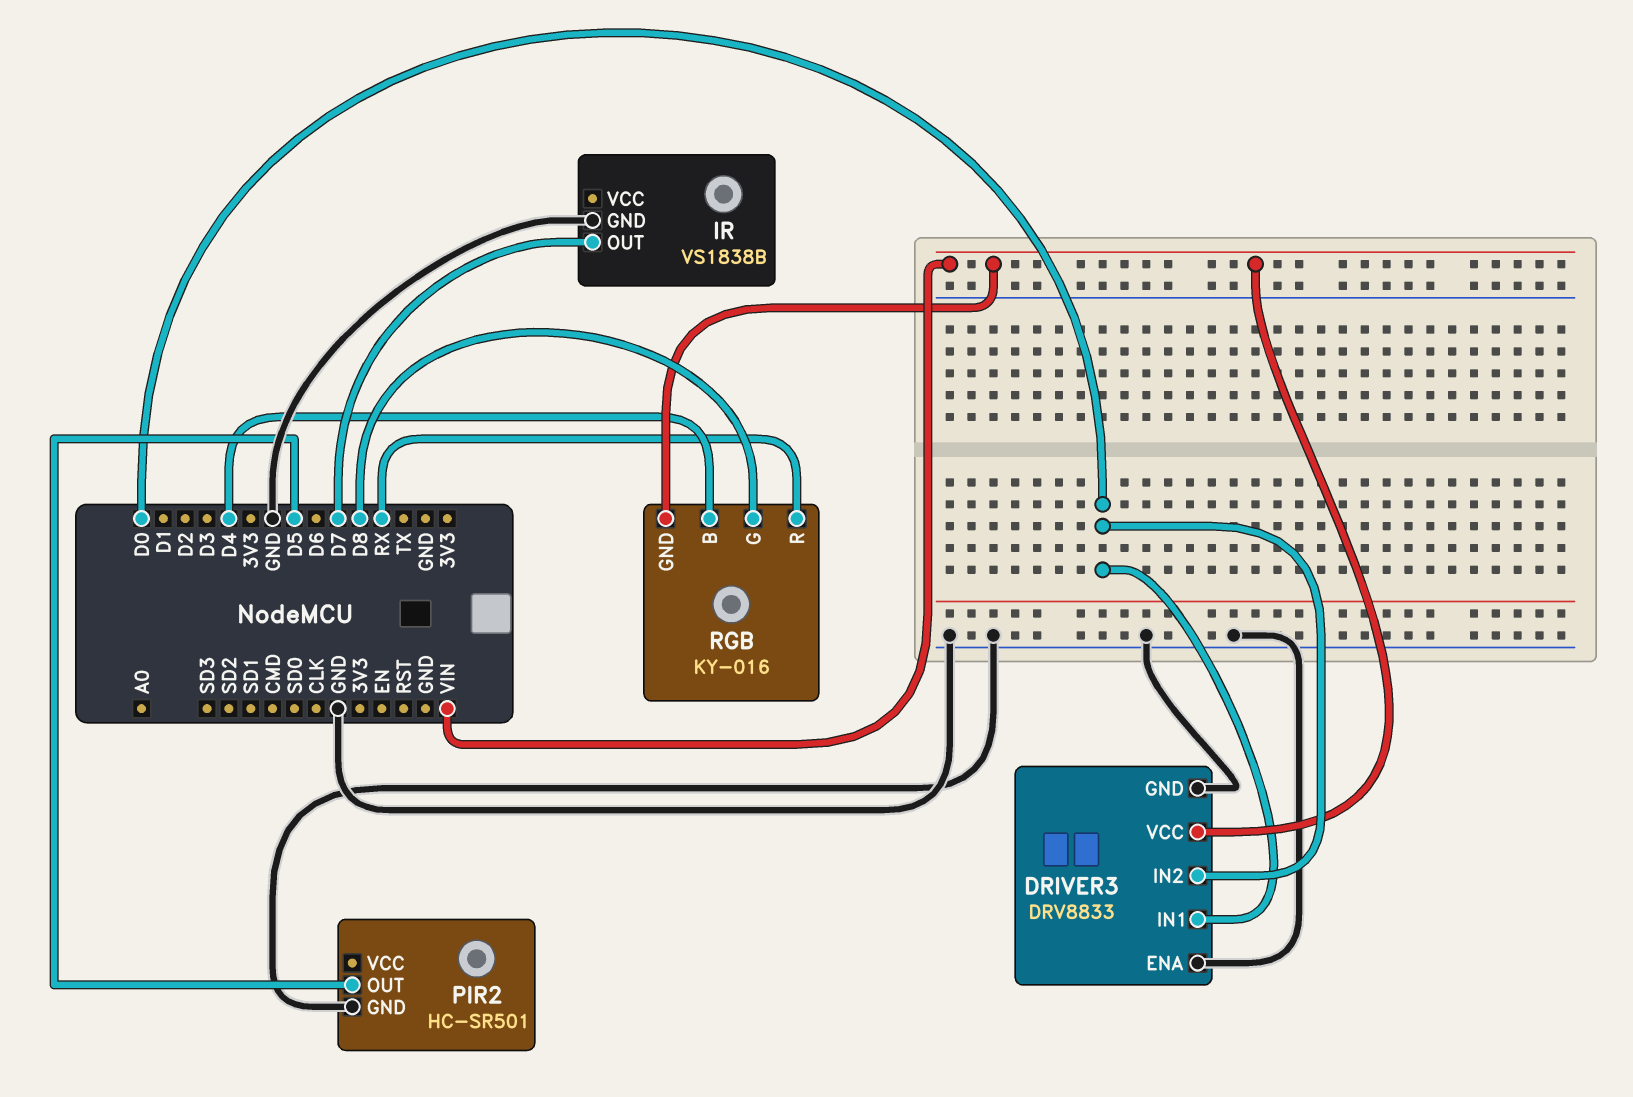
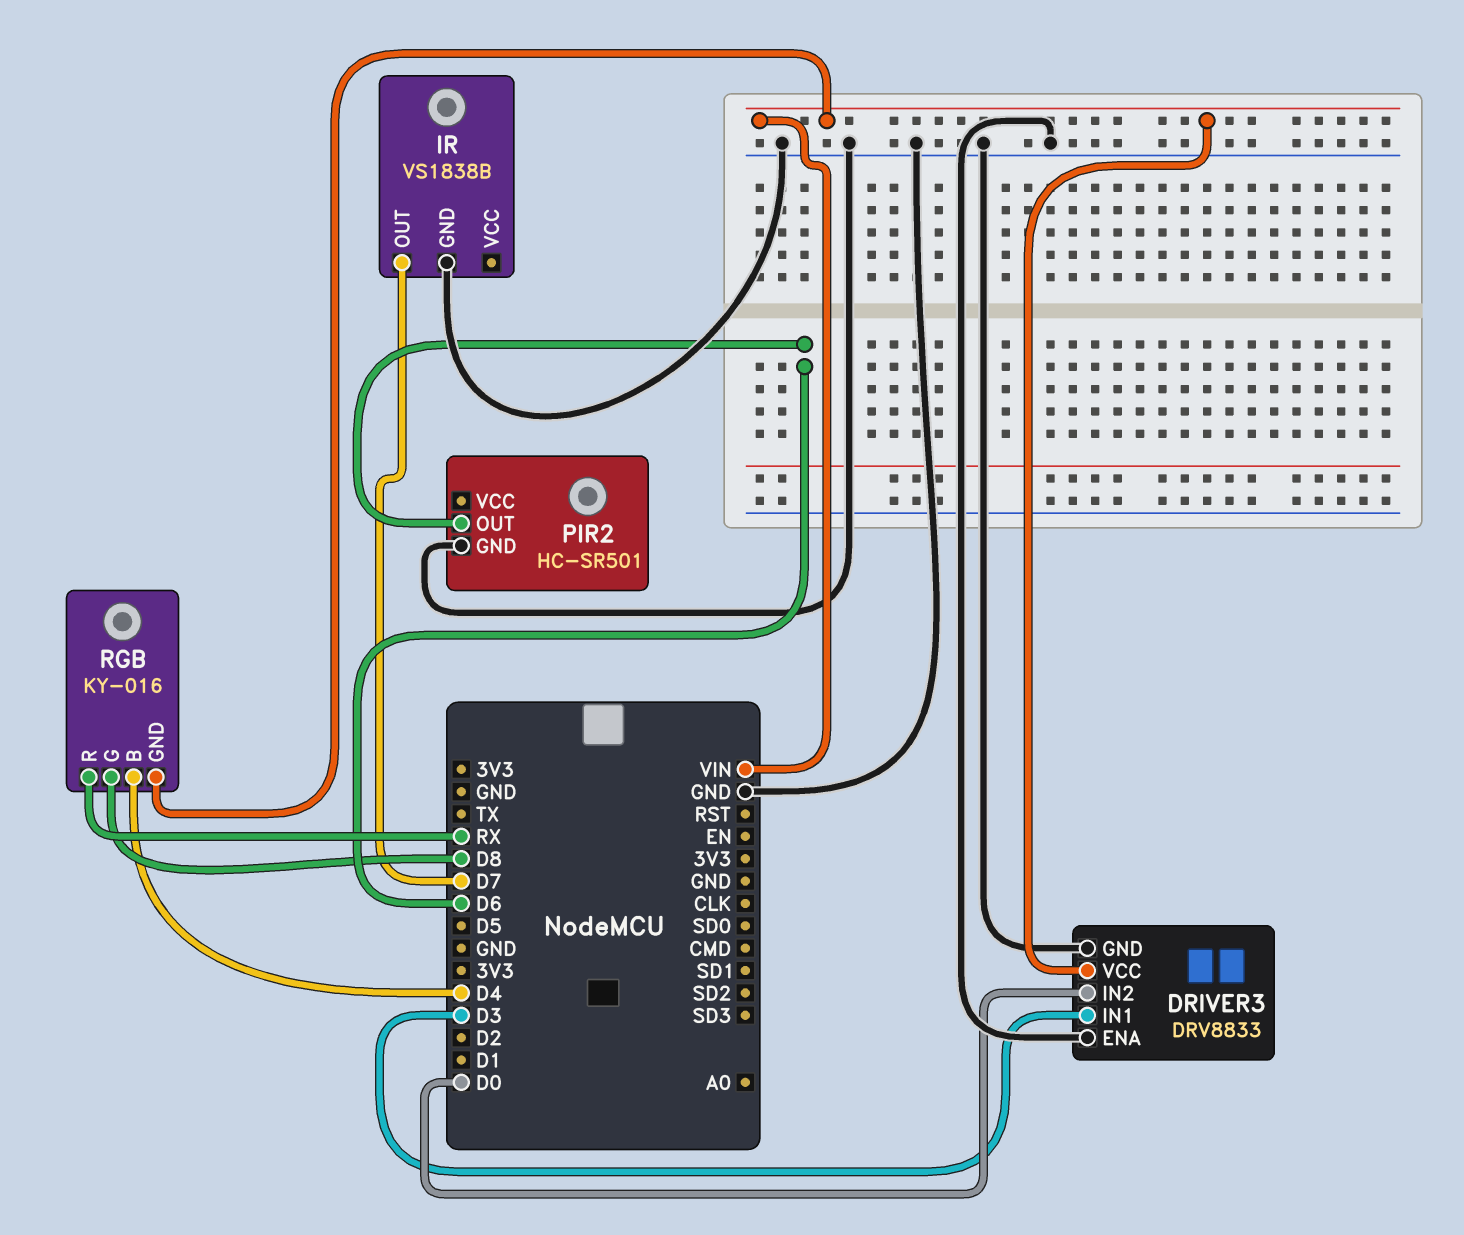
DRIVER3 pin IN1: D0 -> D3
PIR2 pin OUT: D5 -> D6

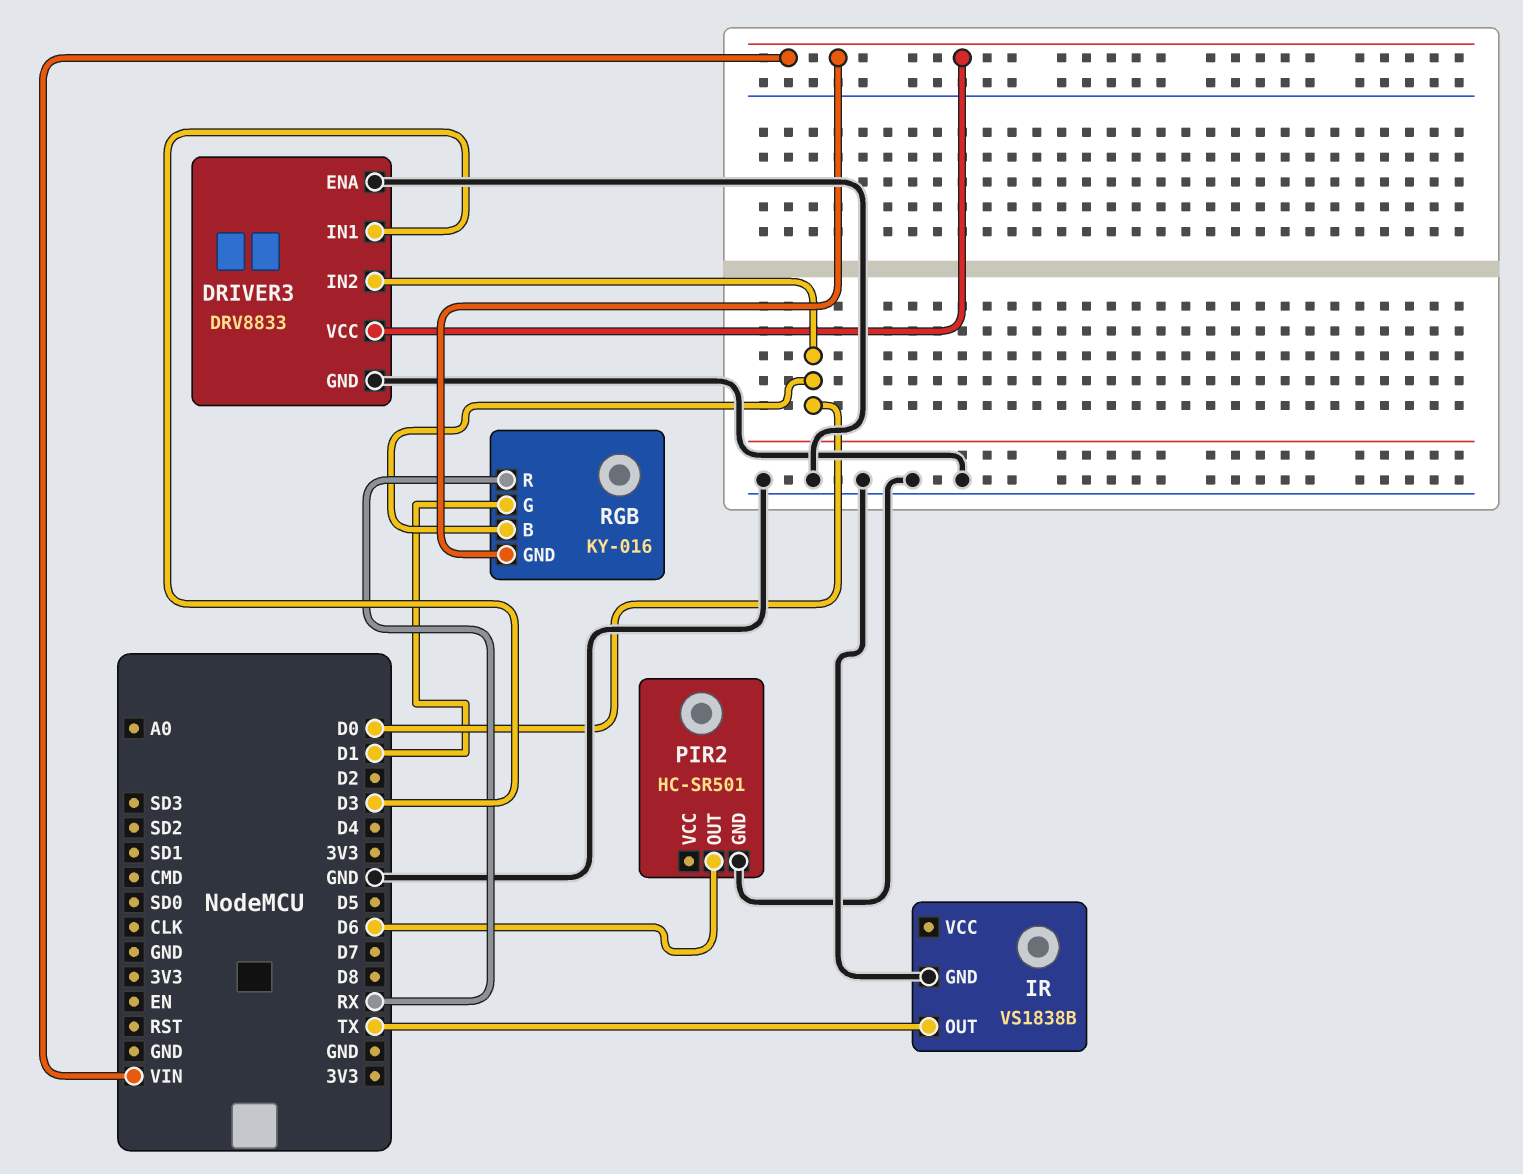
IR pin OUT: D7 -> TX
RGB pin B: D4 -> D0
RGB pin G: D8 -> D1

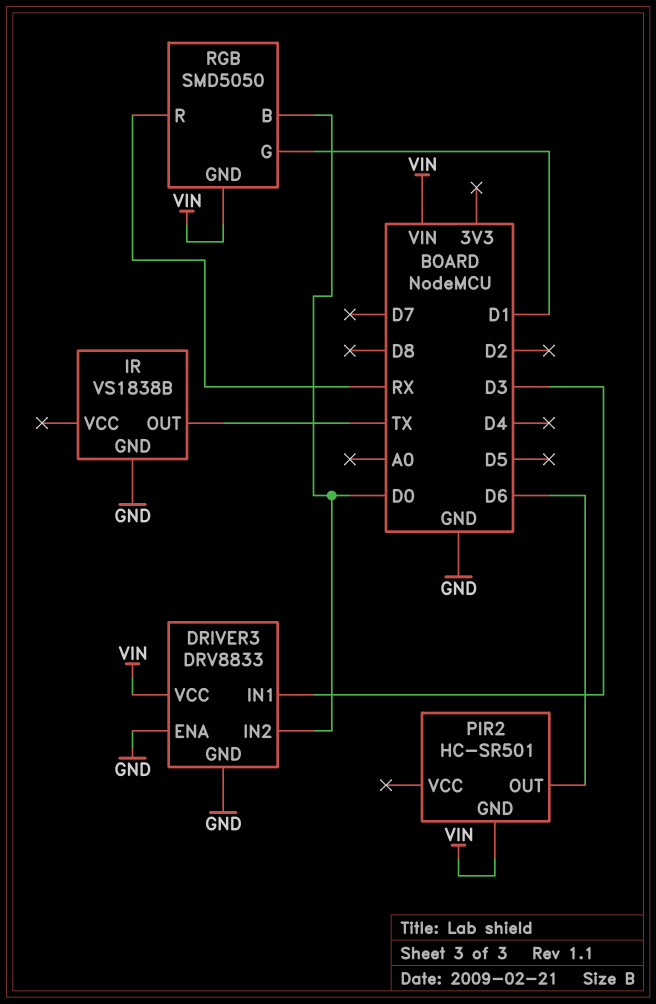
PIR2 pin GND: GND -> VIN
RGB: KY-016 -> SMD5050

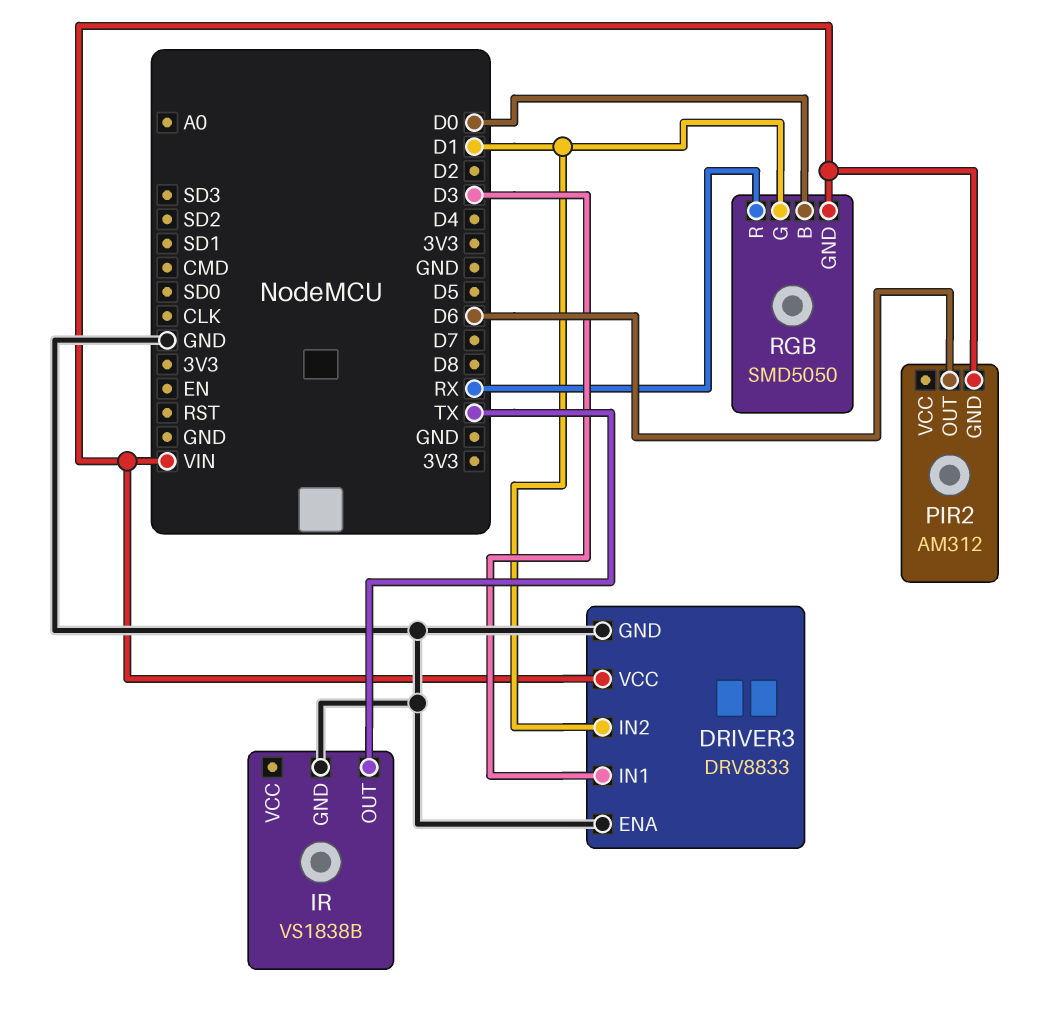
DRIVER3 pin IN2: D0 -> D1
PIR2: HC-SR501 -> AM312

